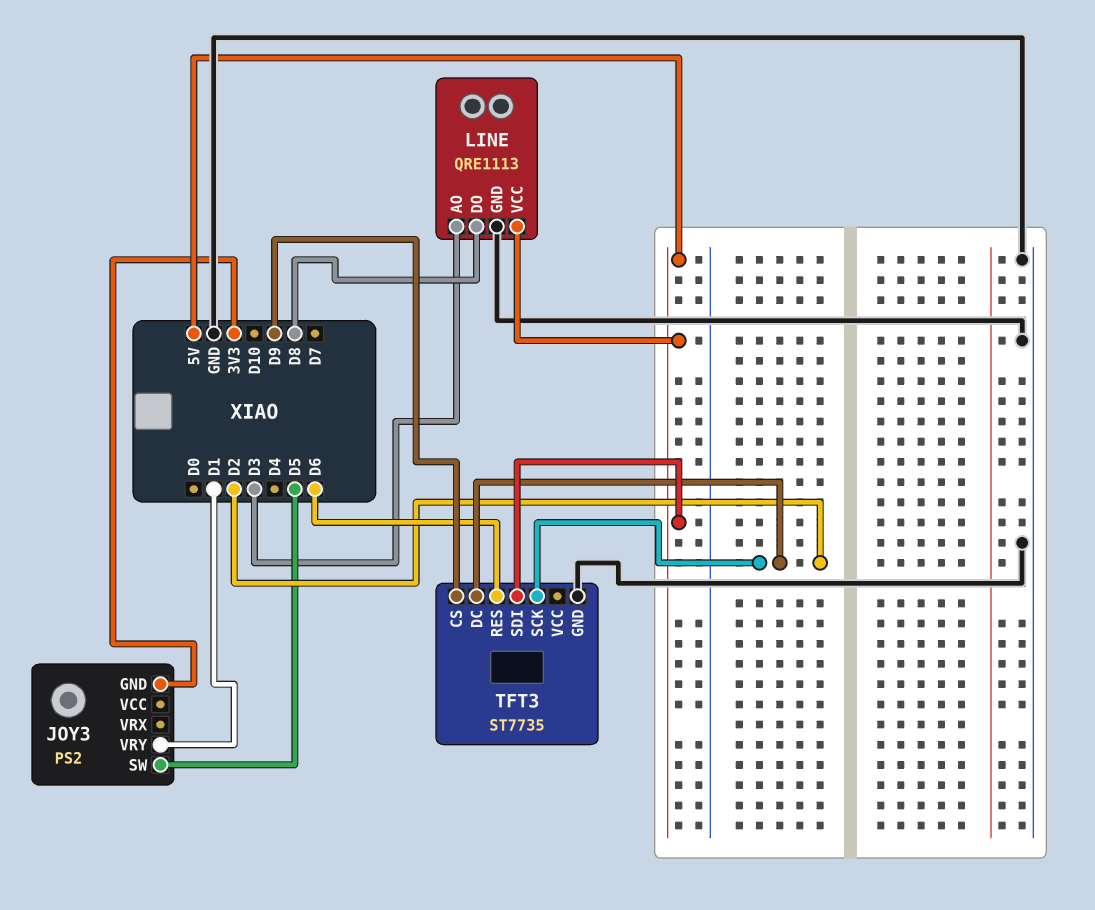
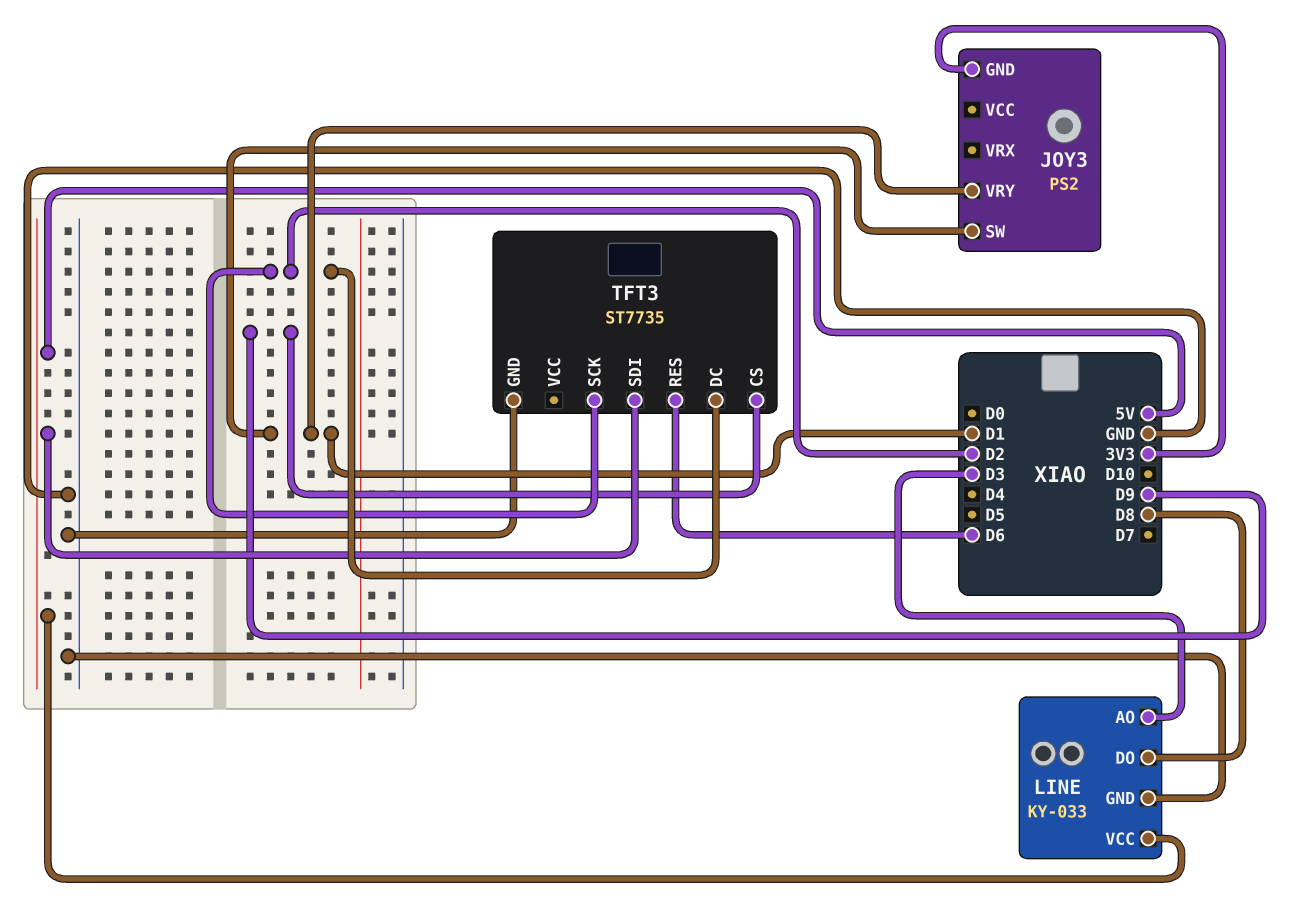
JOY3 pin SW: D5 -> D1
LINE: QRE1113 -> KY-033

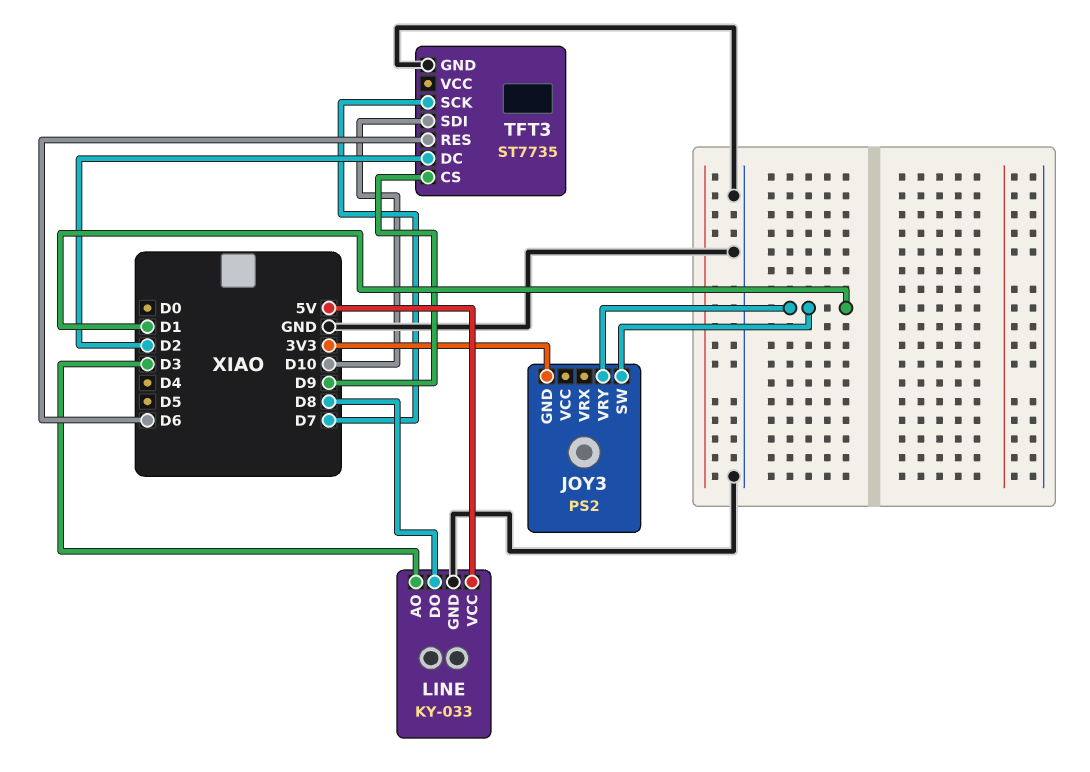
TFT3 pin SCK: D2 -> D7
TFT3 pin SDI: 5V -> D10

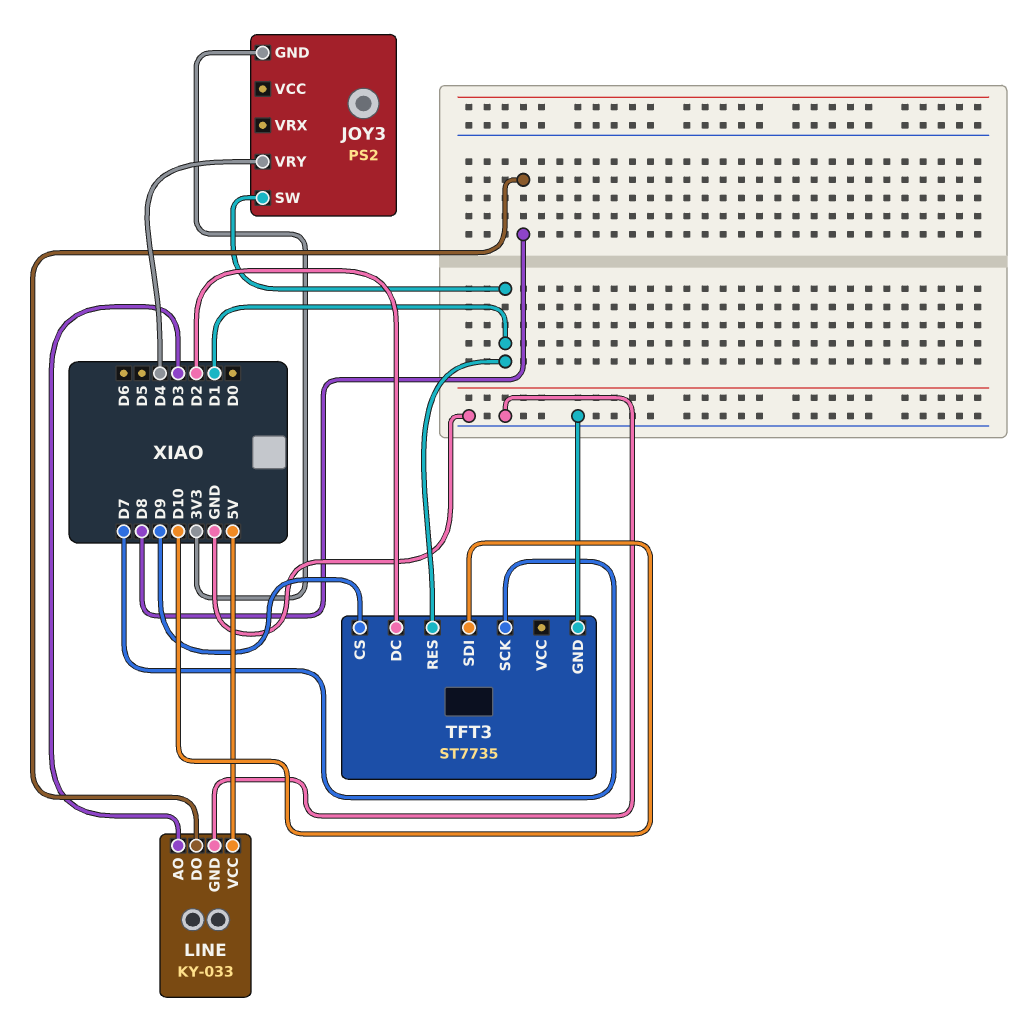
JOY3 pin VRY: D1 -> D4
TFT3 pin RES: D6 -> D1

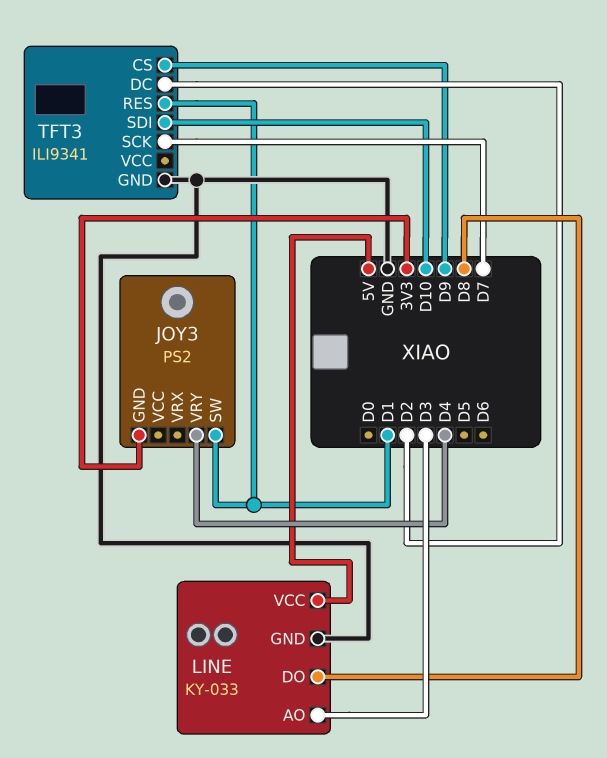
TFT3: ST7735 -> ILI9341

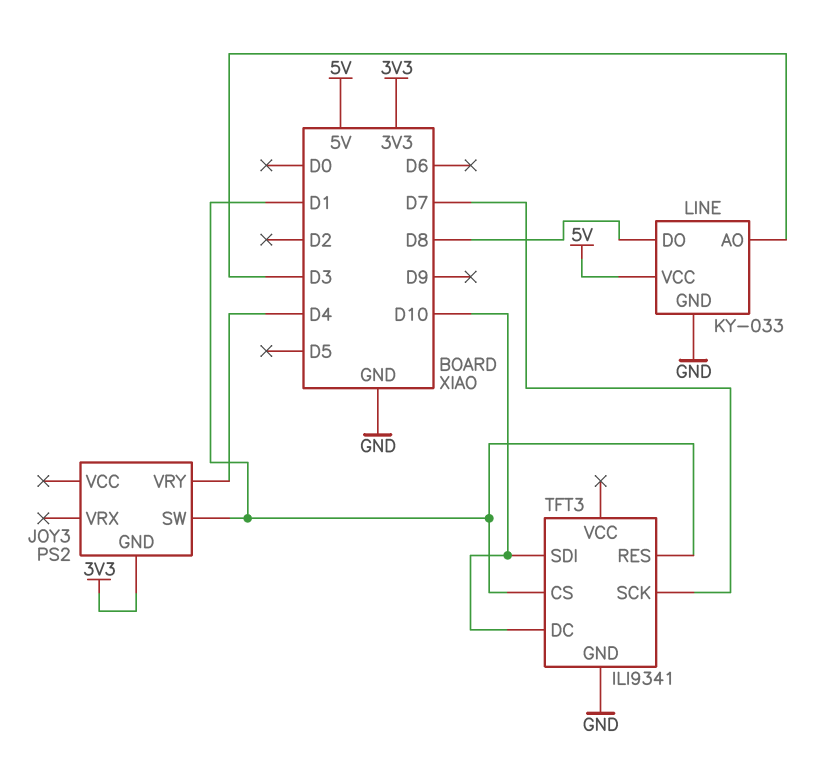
TFT3 pin CS: D9 -> D1
TFT3 pin DC: D2 -> D10

